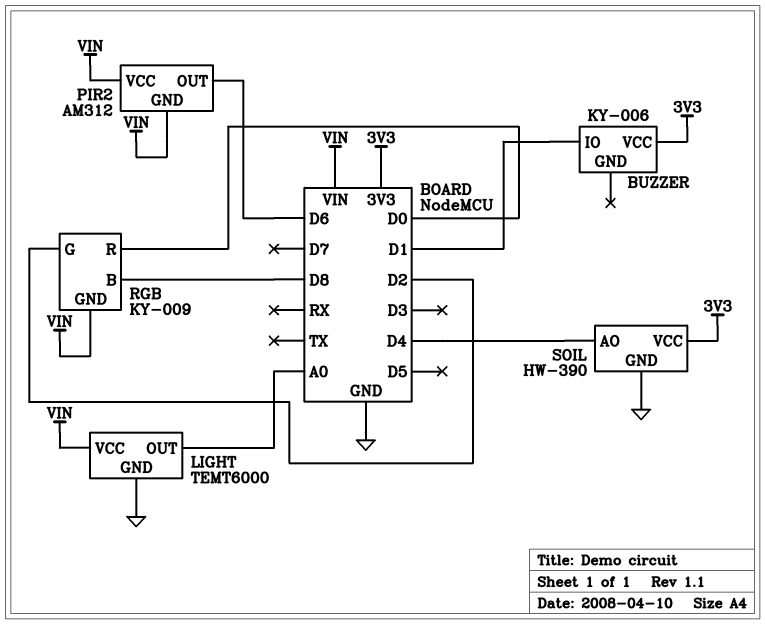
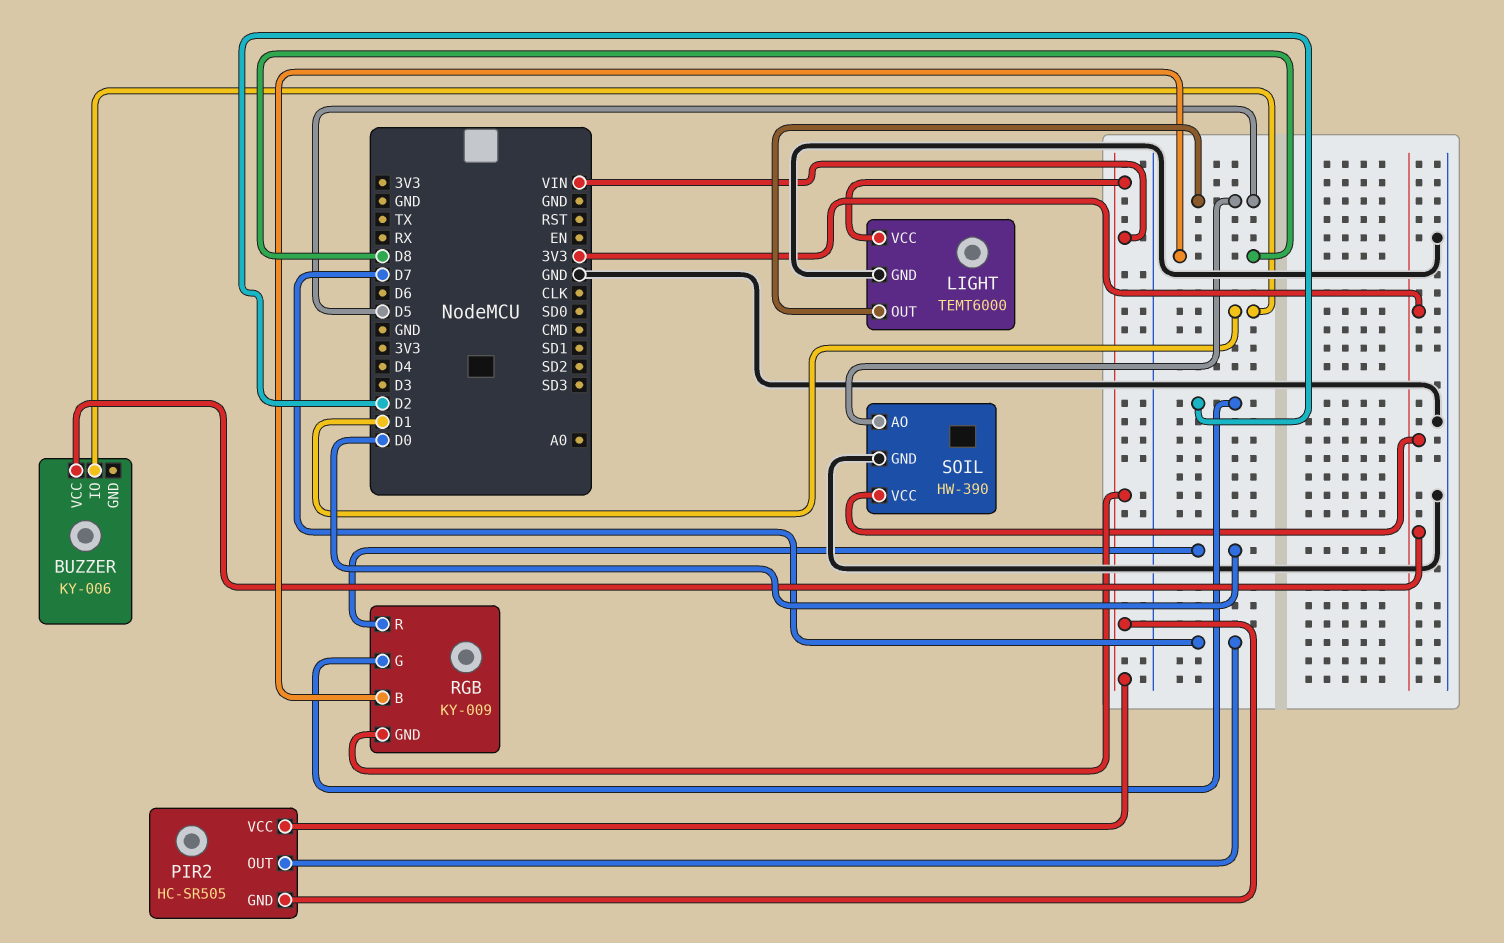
LIGHT pin OUT: A0 -> D5
PIR2: AM312 -> HC-SR505
PIR2 pin OUT: D6 -> D7
SOIL pin AO: D4 -> D5

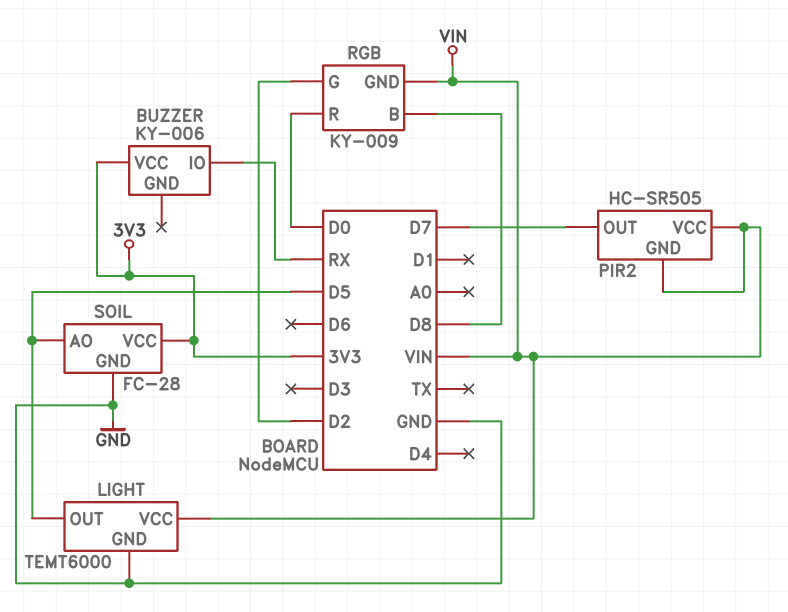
BUZZER pin IO: D1 -> RX
SOIL: HW-390 -> FC-28

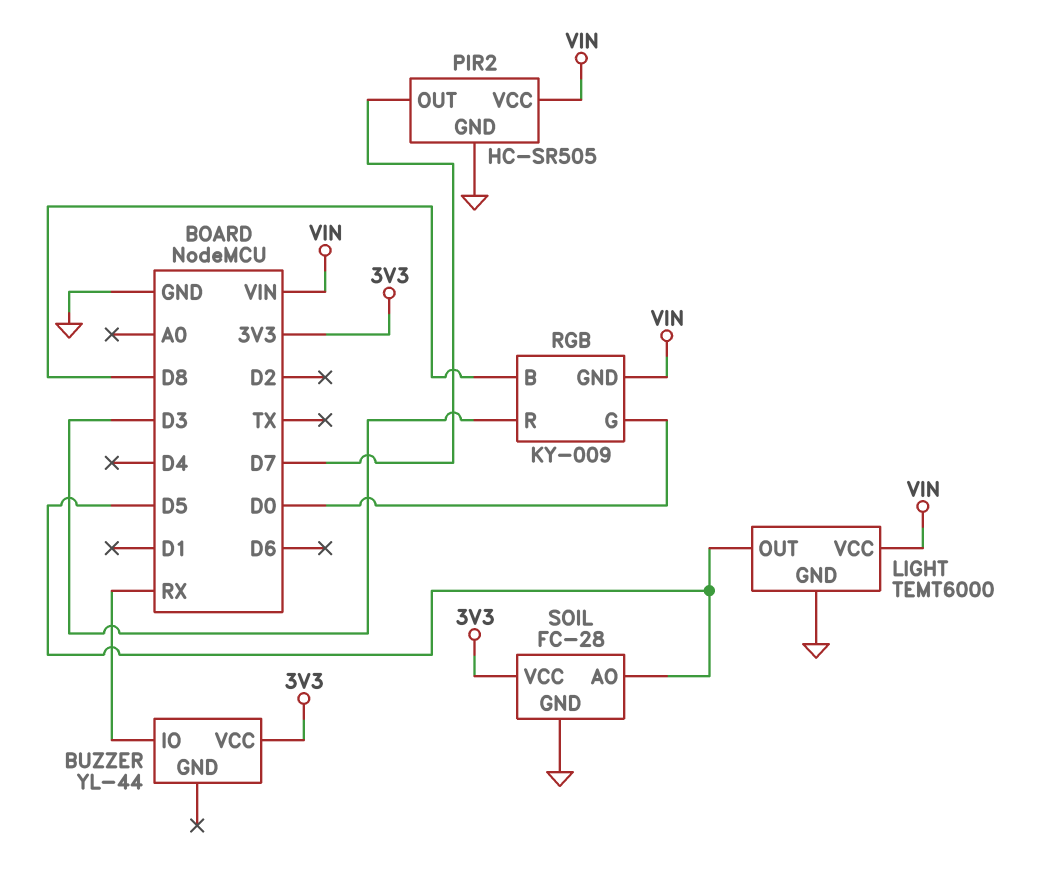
BUZZER: KY-006 -> YL-44
PIR2 pin GND: VIN -> GND
RGB pin G: D2 -> D0
RGB pin R: D0 -> D3

